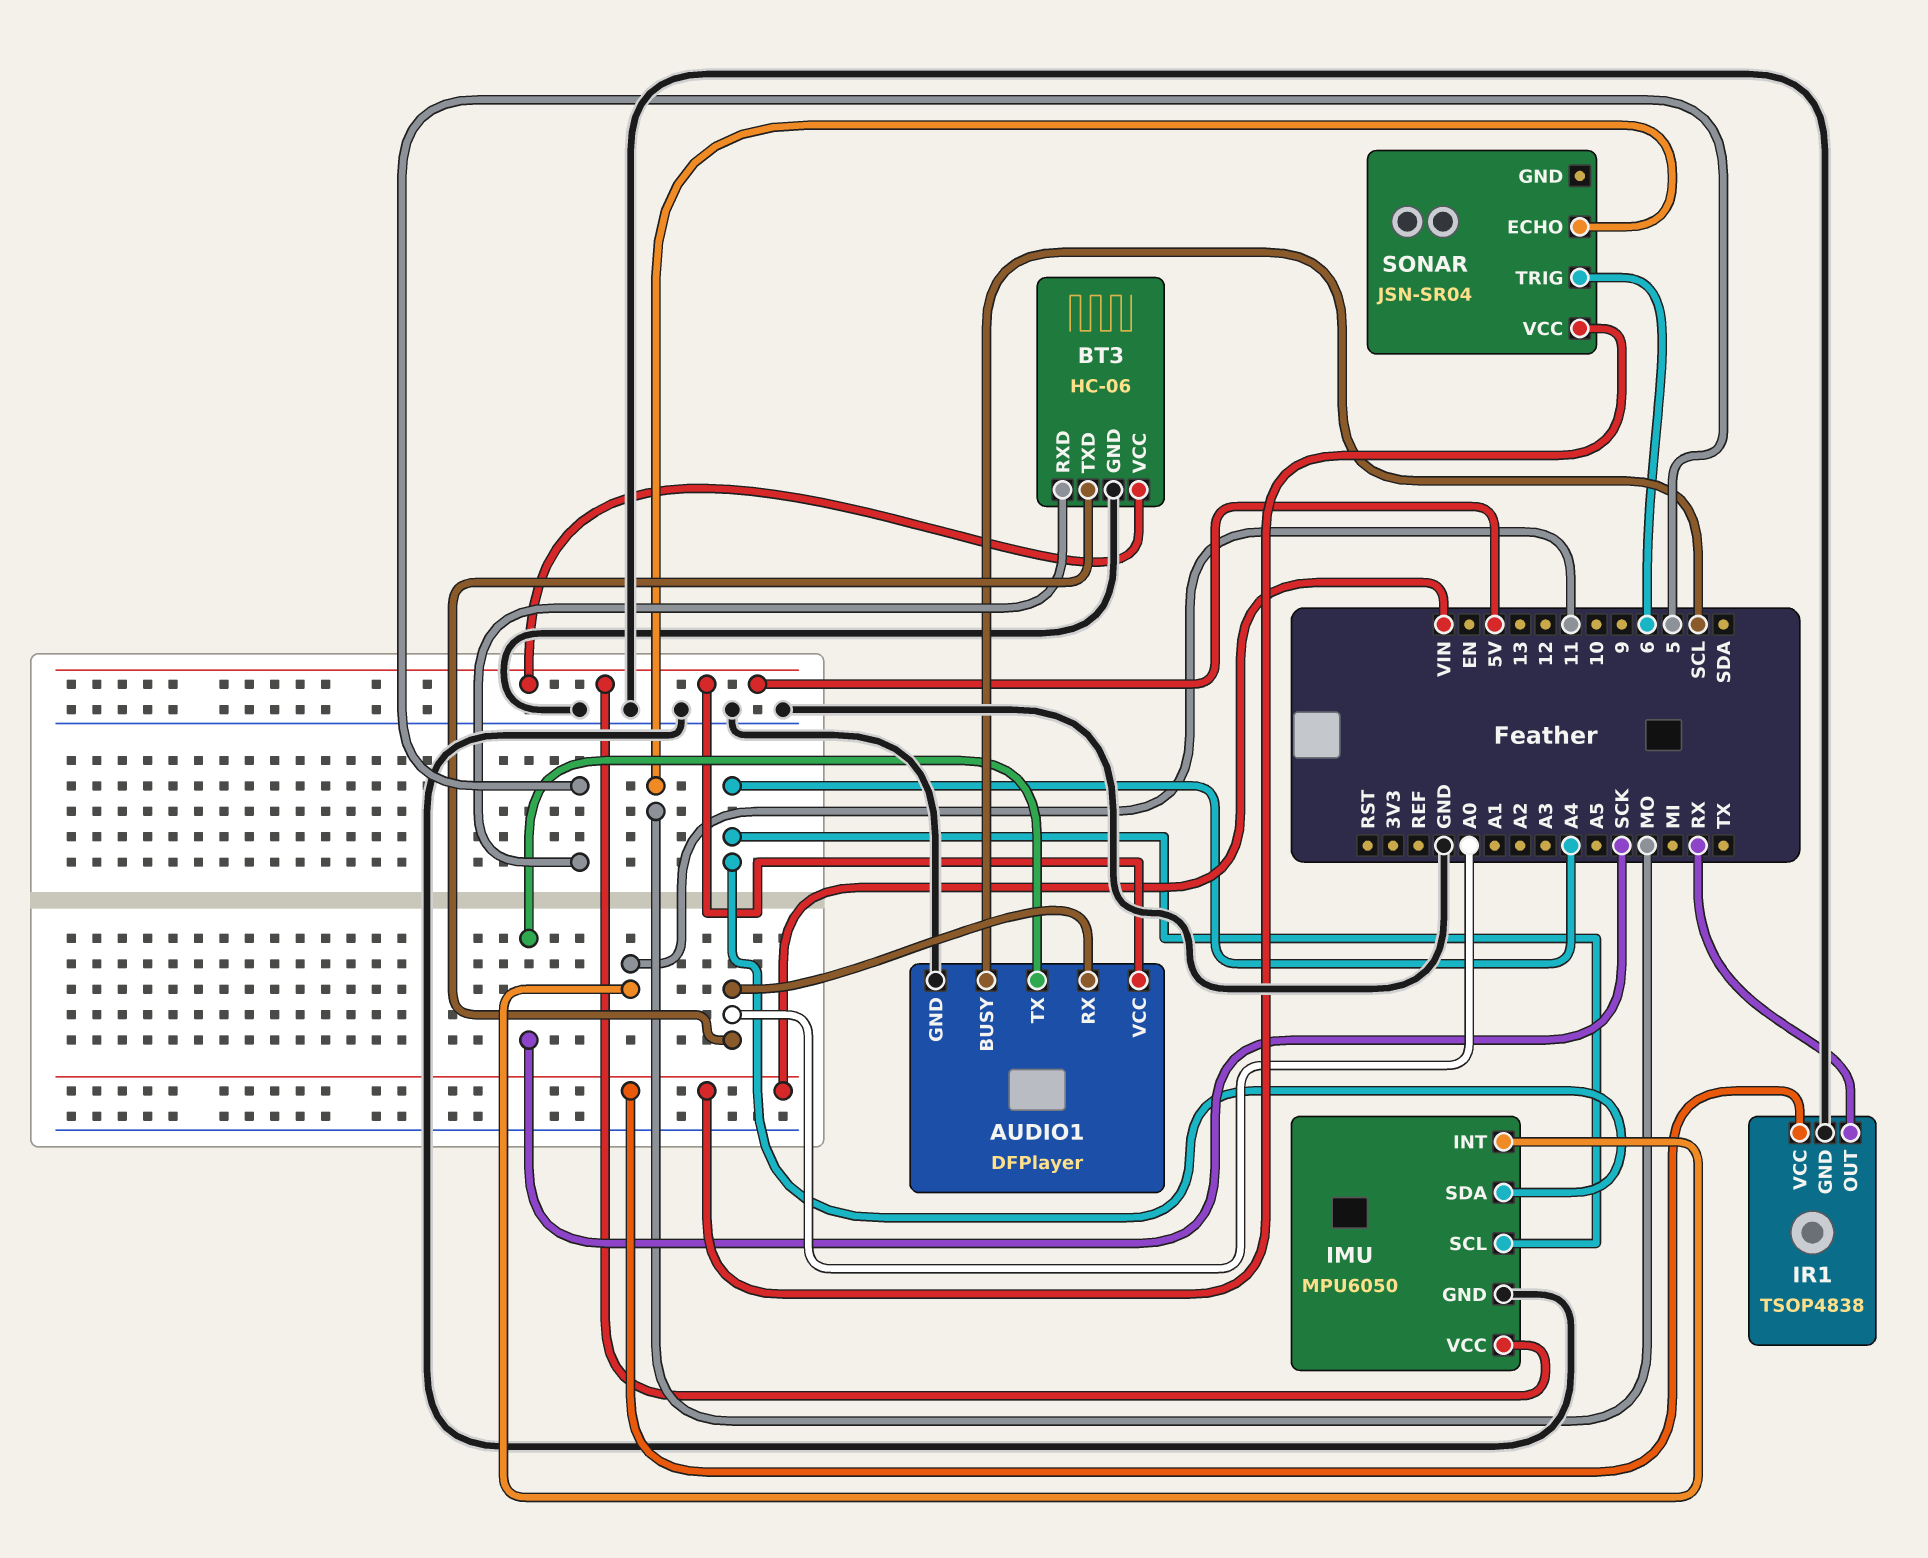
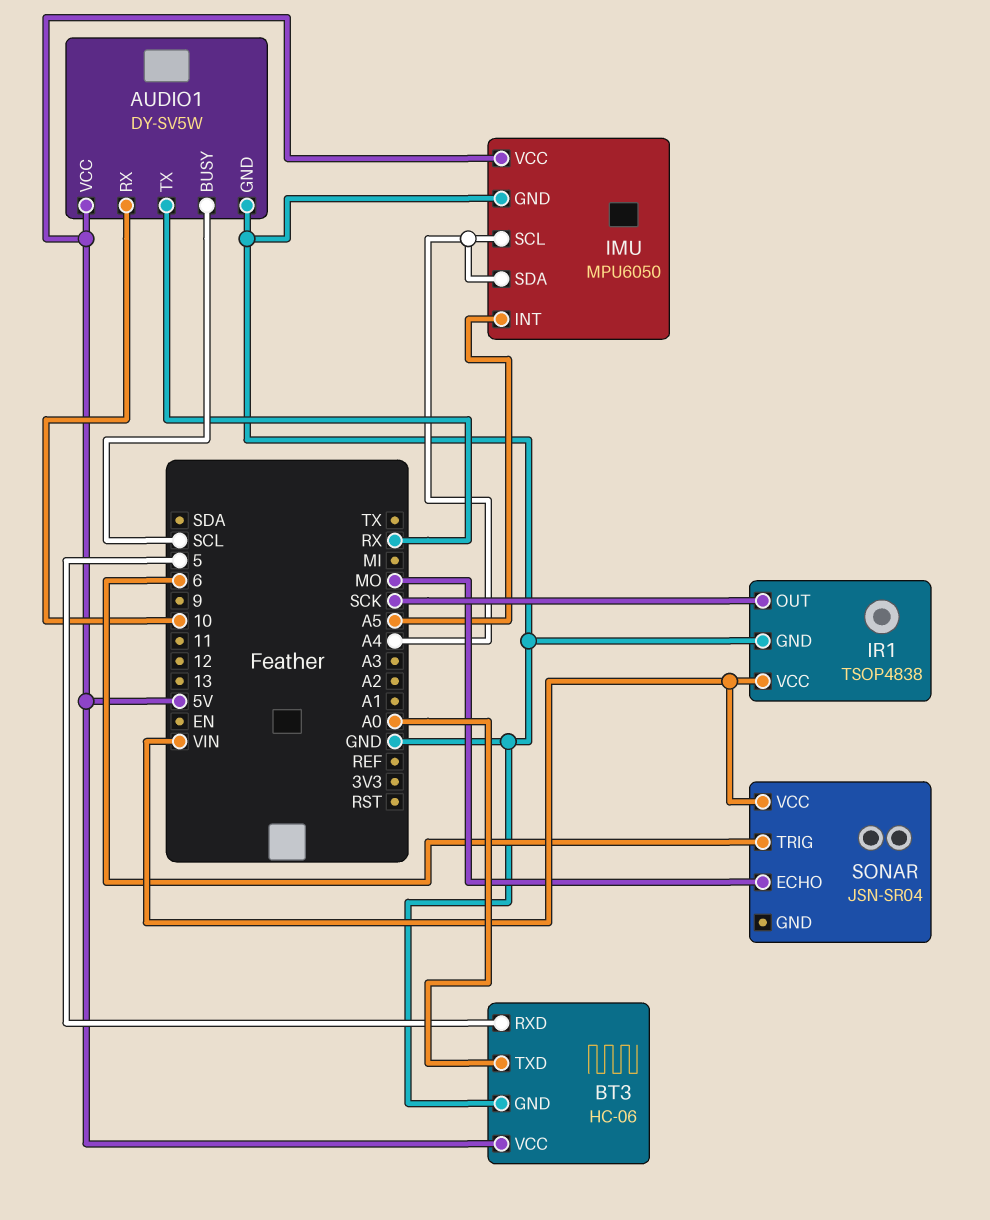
AUDIO1: DFPlayer -> DY-SV5W
AUDIO1 pin RX: A0 -> 10
AUDIO1 pin TX: SCK -> RX
IMU pin INT: 11 -> A5
IR1 pin OUT: RX -> SCK

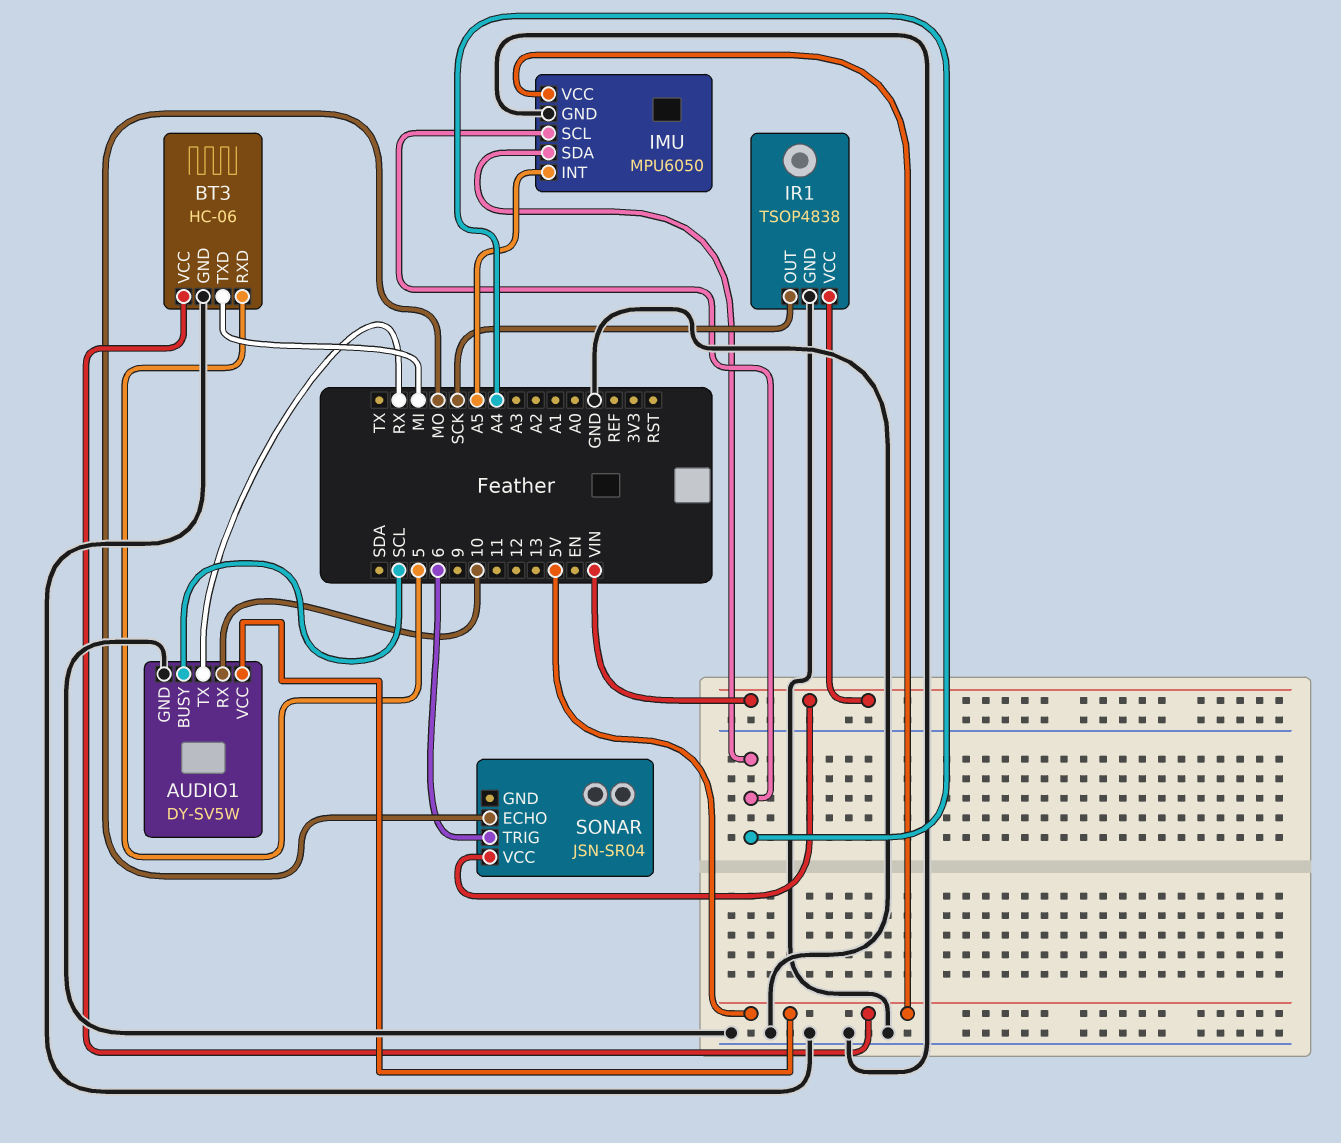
BT3 pin TXD: A0 -> MI

